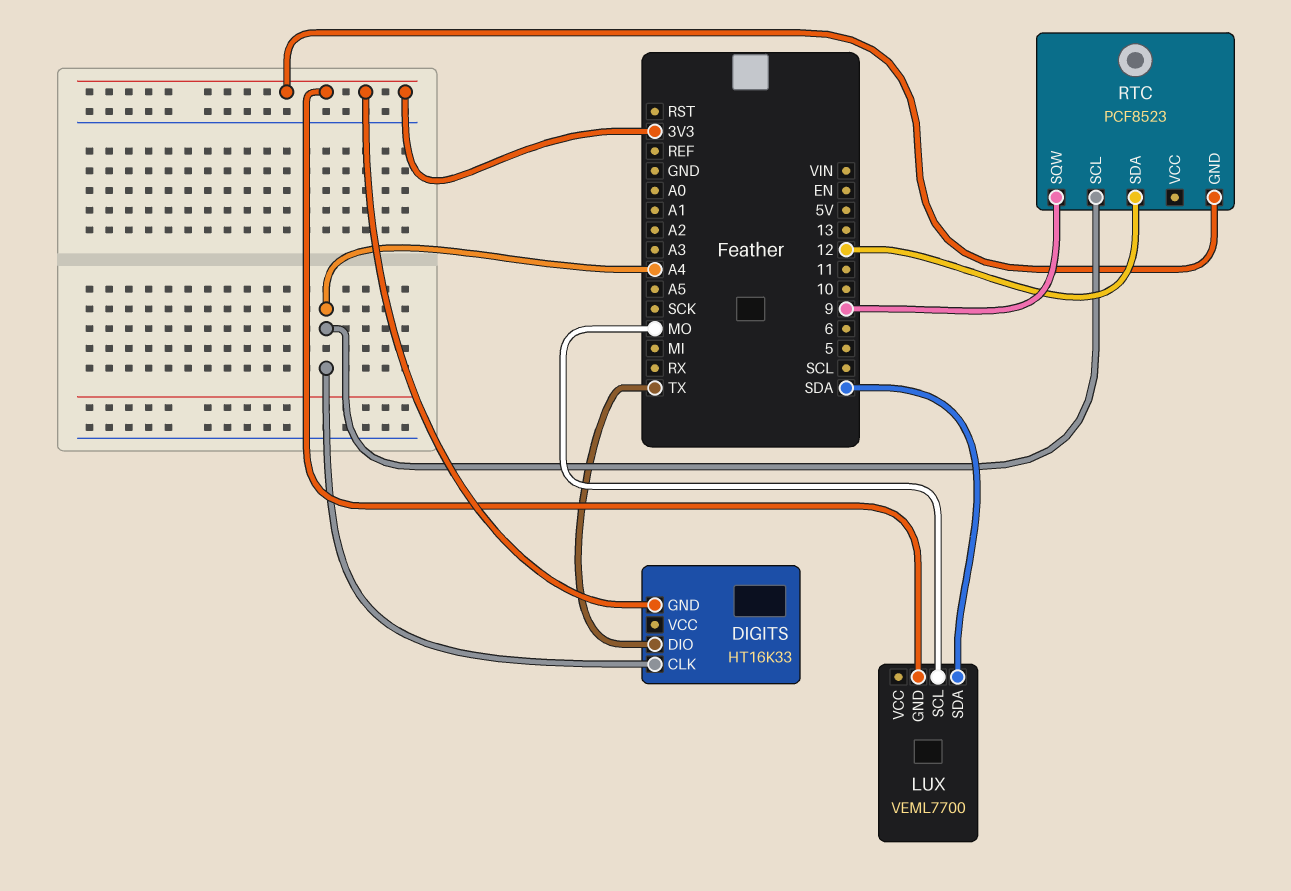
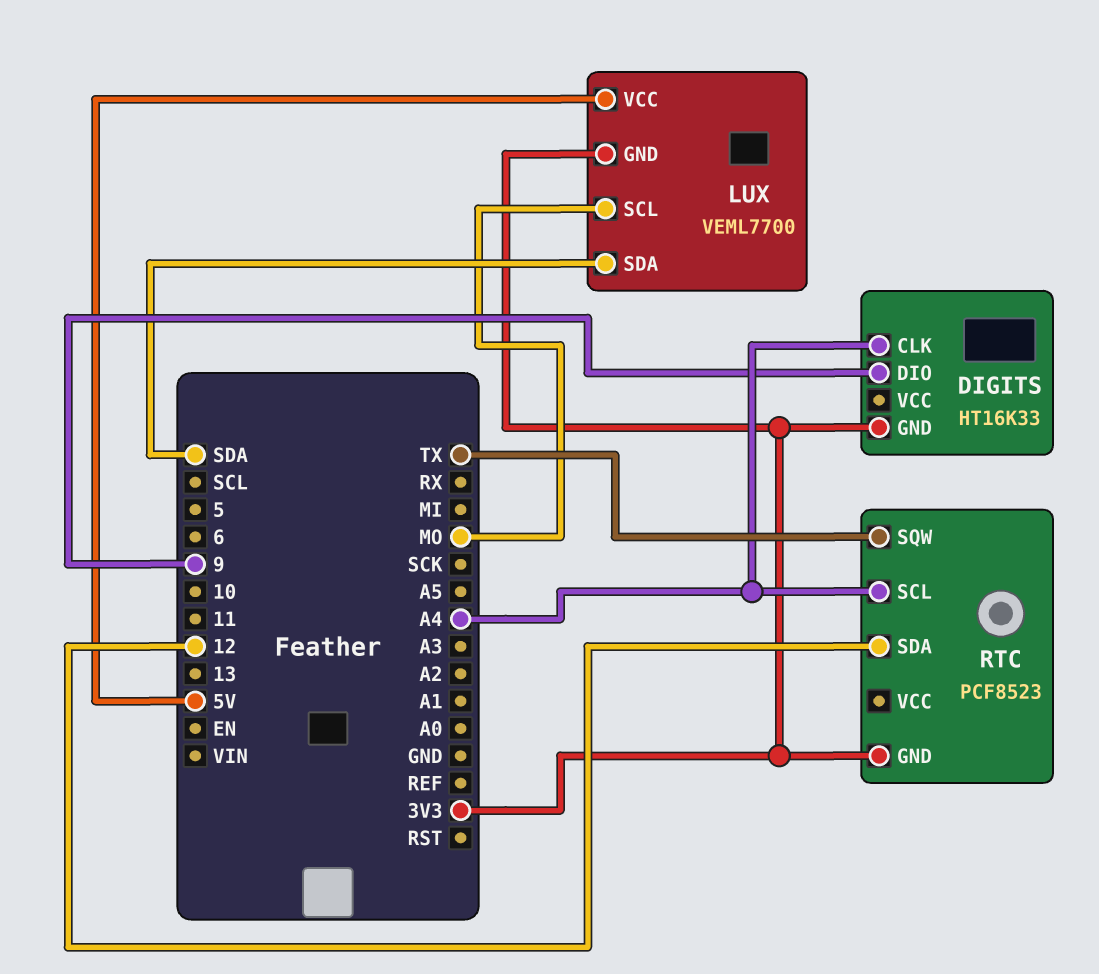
DIGITS pin DIO: TX -> 9
LUX pin VCC: none -> 5V
RTC pin SQW: 9 -> TX

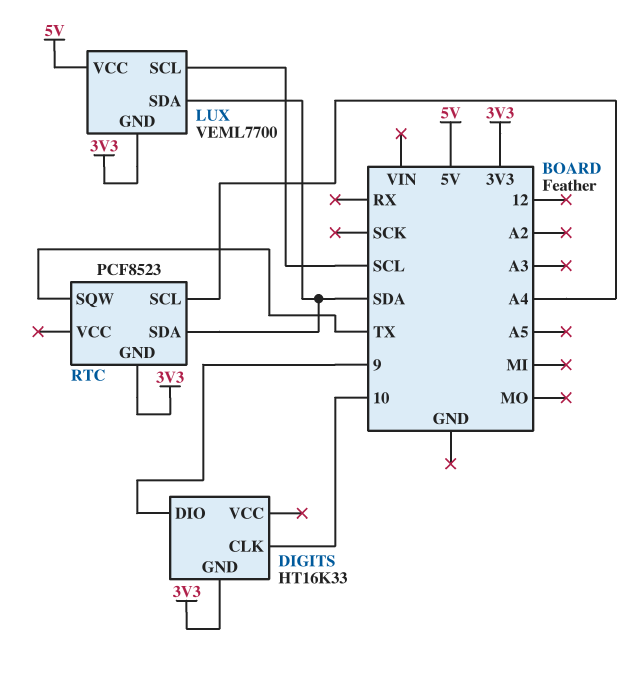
DIGITS pin CLK: A4 -> 10
LUX pin SCL: MO -> SCL
RTC pin SDA: 12 -> SDA

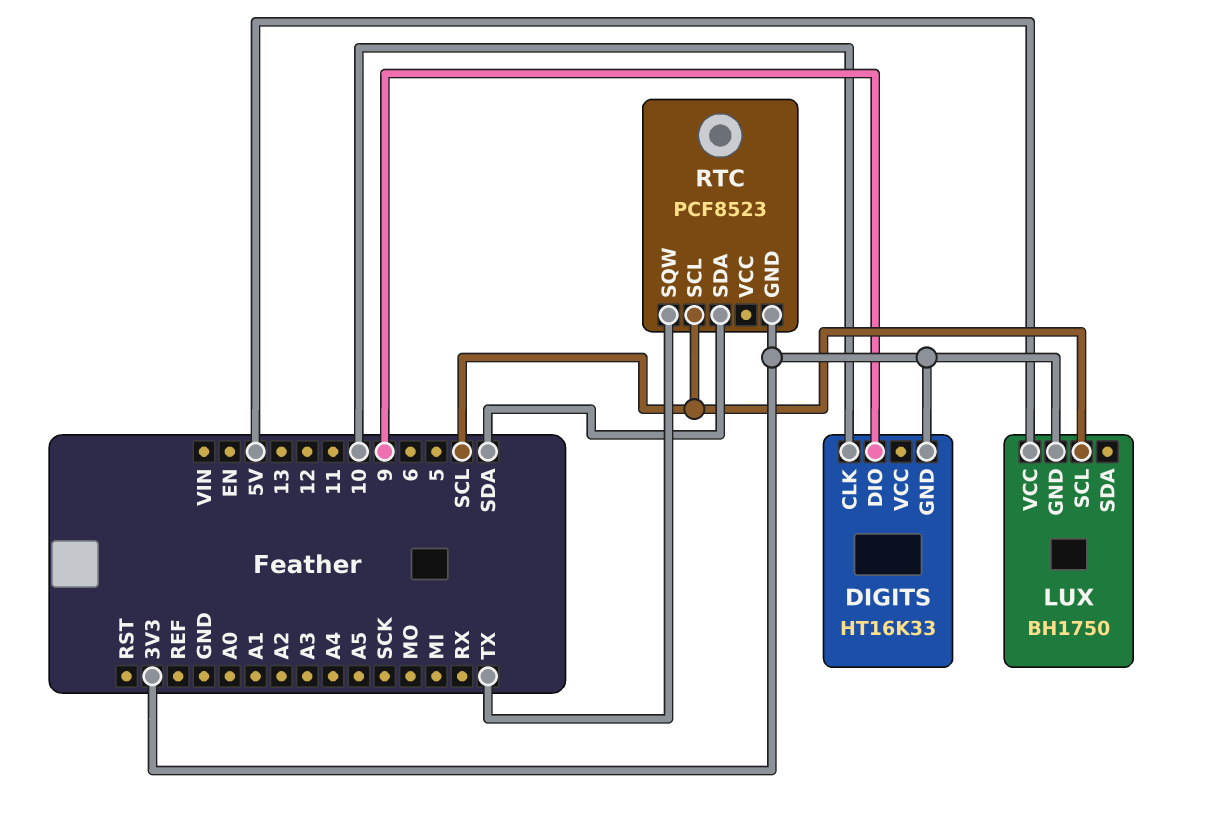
LUX: VEML7700 -> BH1750
LUX pin SDA: SDA -> none
RTC pin SCL: A4 -> SCL

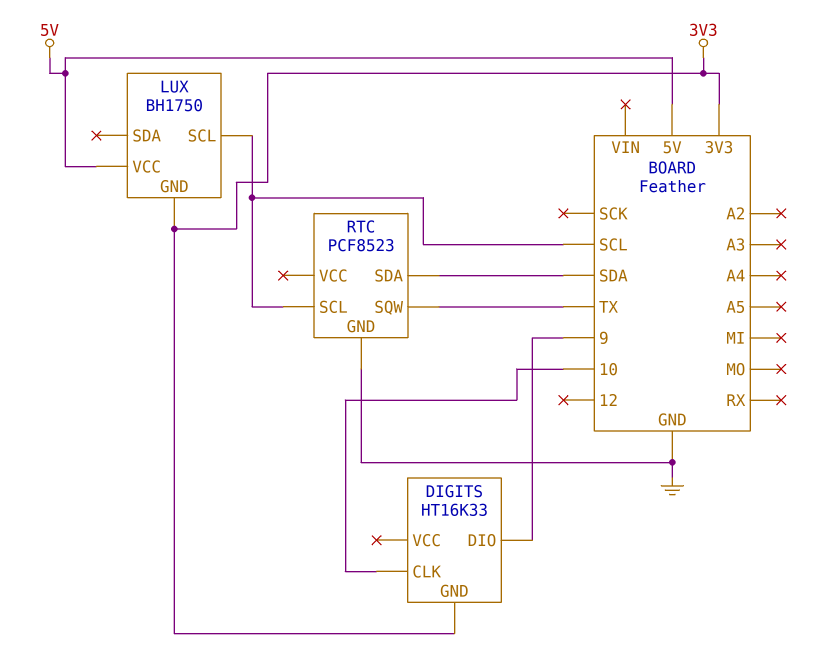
RTC pin GND: 3V3 -> GND

